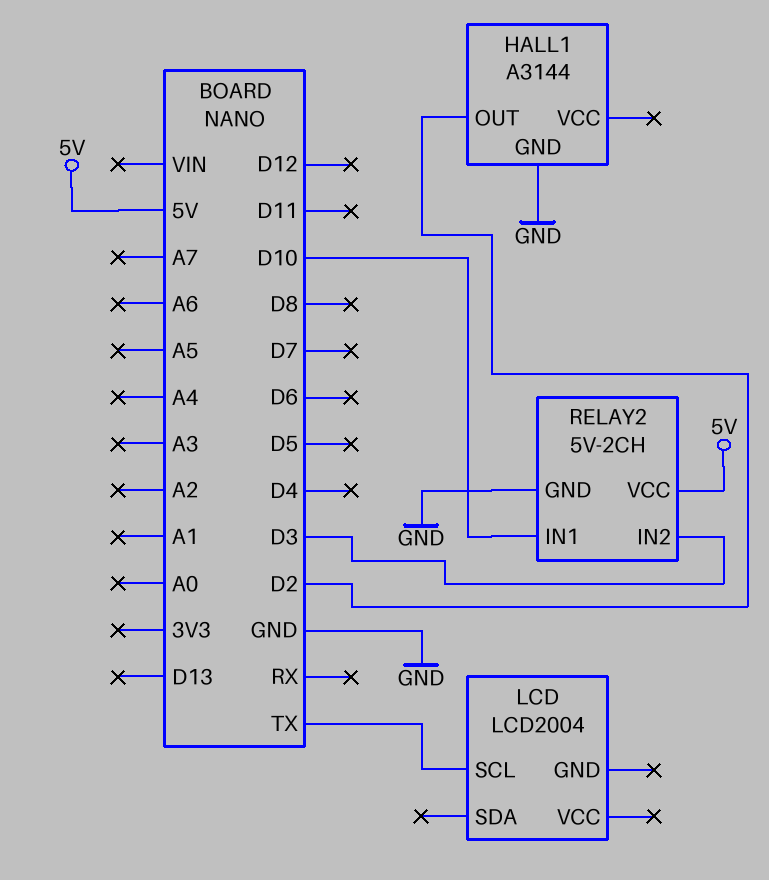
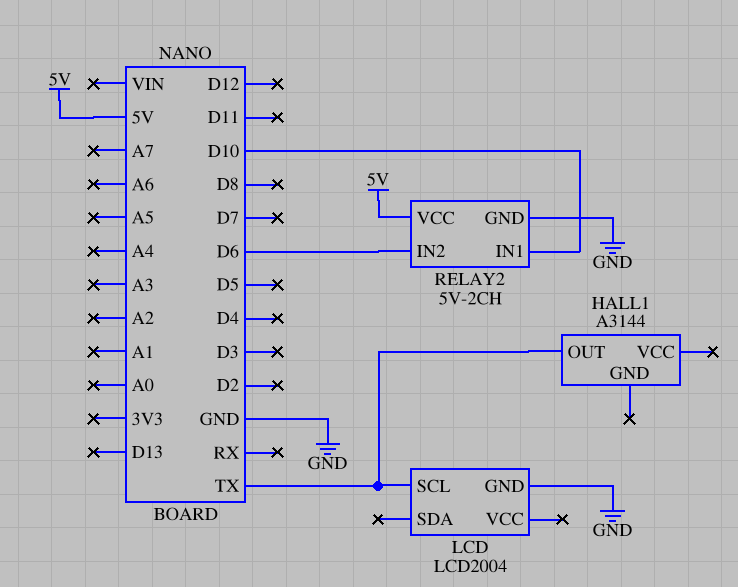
HALL1 pin GND: GND -> none
HALL1 pin OUT: D2 -> TX
LCD pin GND: none -> GND
RELAY2 pin IN2: D3 -> D6

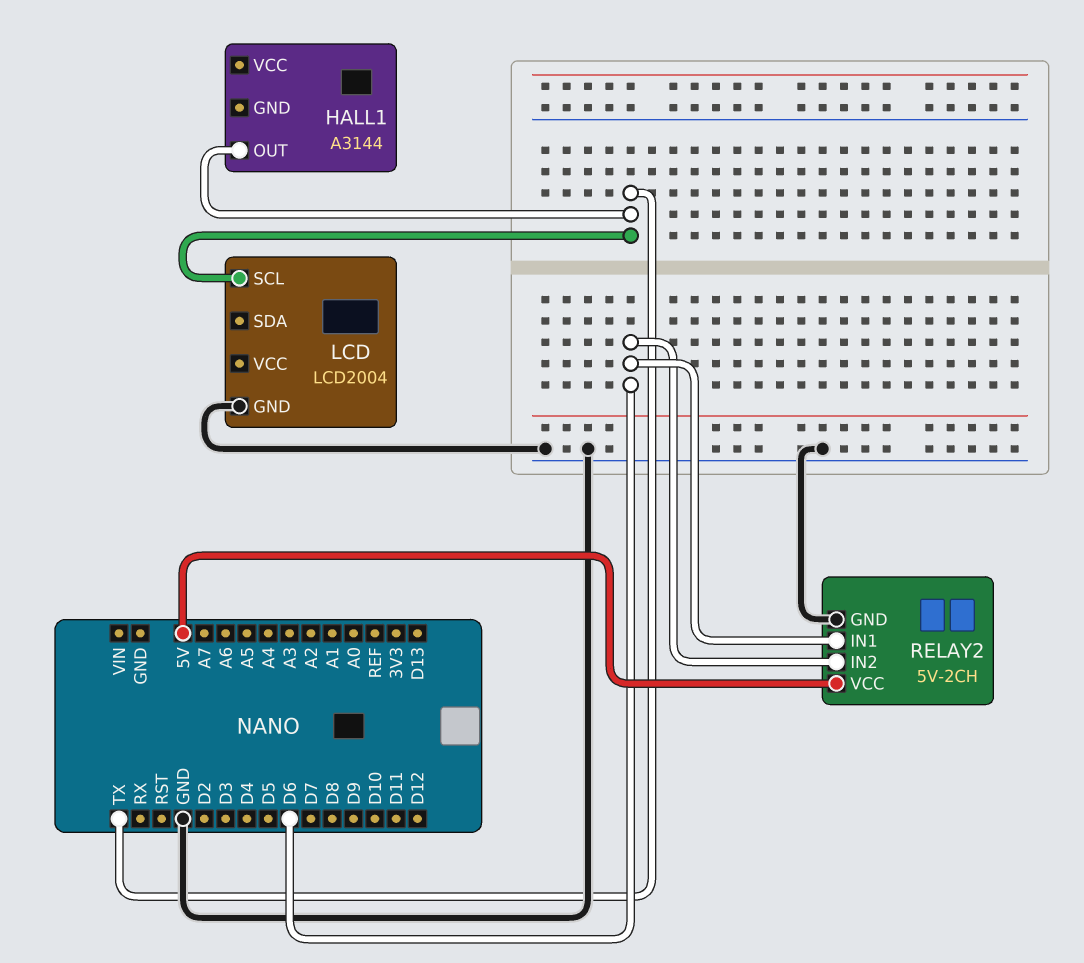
RELAY2 pin IN1: D10 -> D6

